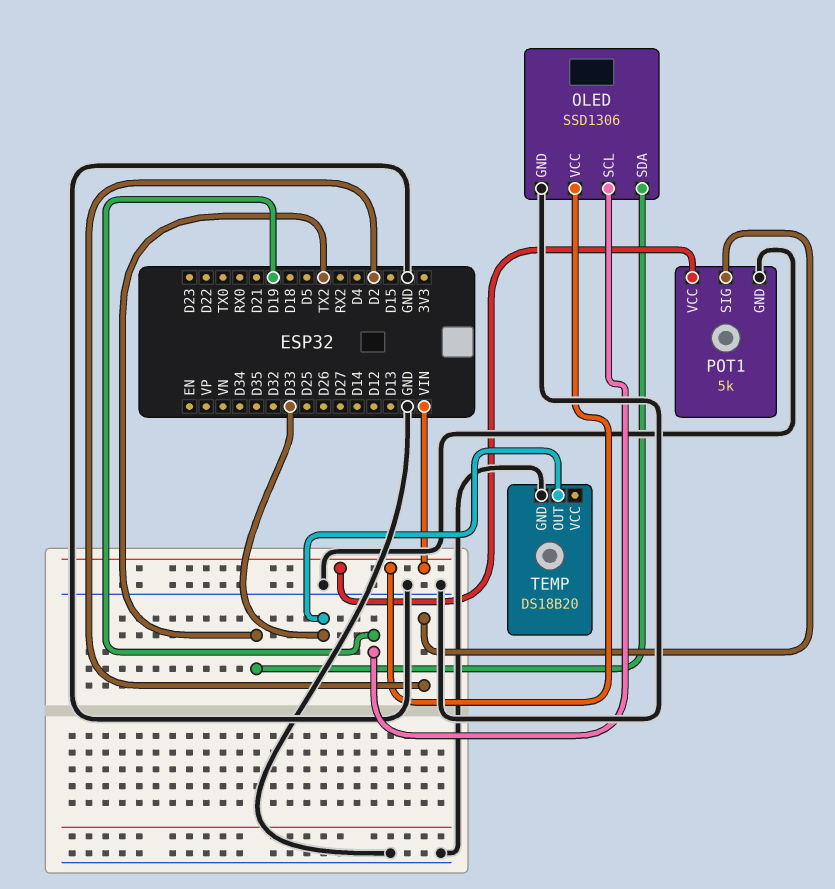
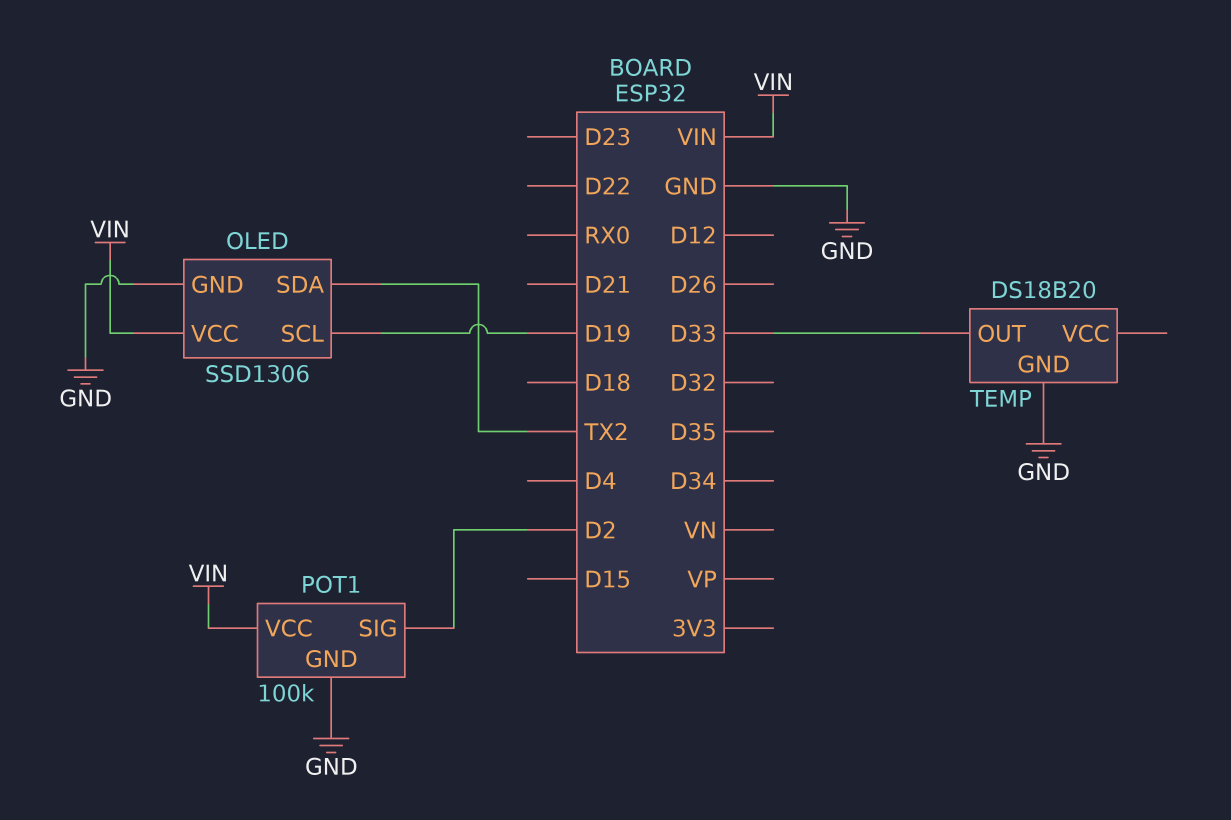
POT1: 5k -> 100k

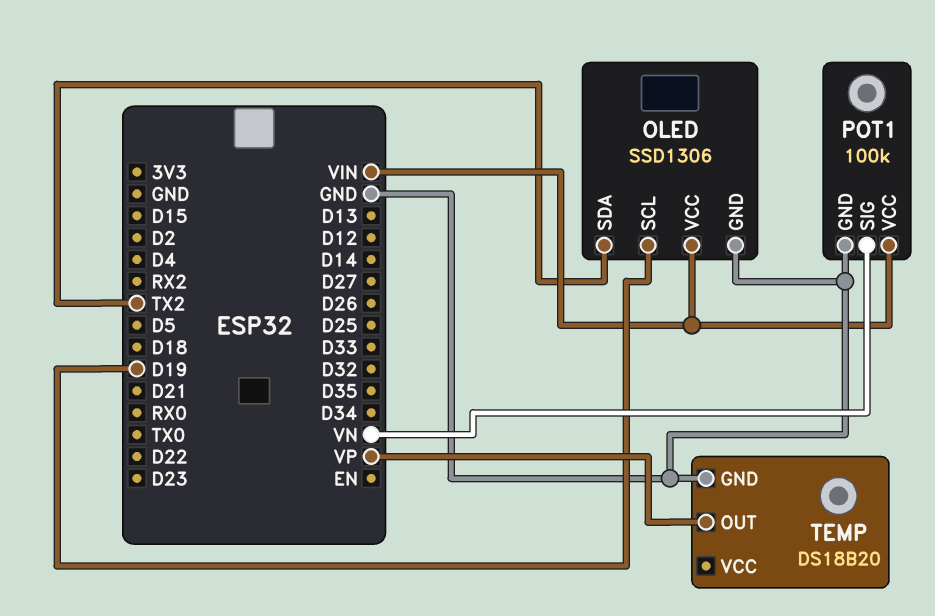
POT1 pin SIG: D2 -> VN
TEMP pin OUT: D33 -> VP

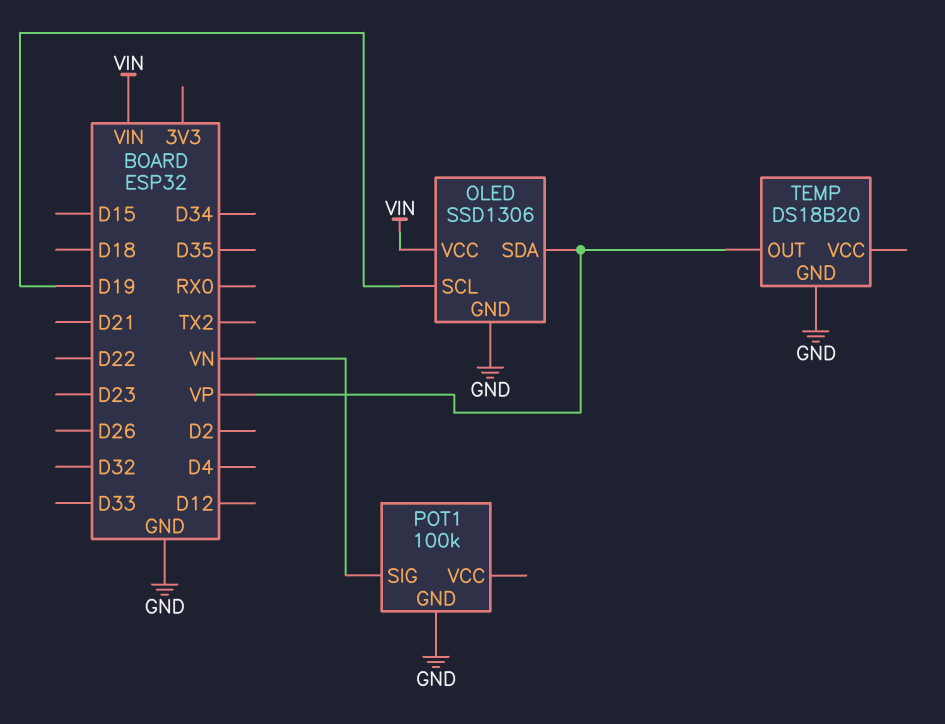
OLED pin SDA: TX2 -> VP
POT1 pin VCC: VIN -> none

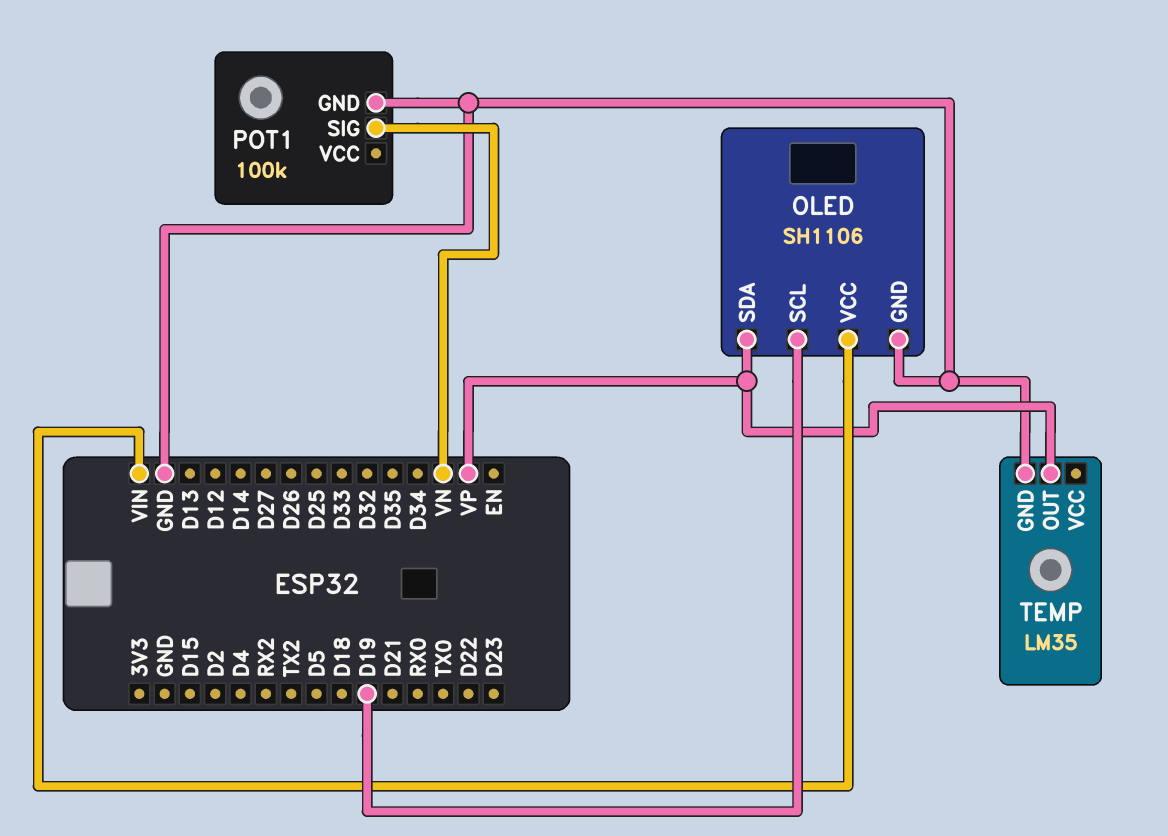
OLED: SSD1306 -> SH1106
TEMP: DS18B20 -> LM35

